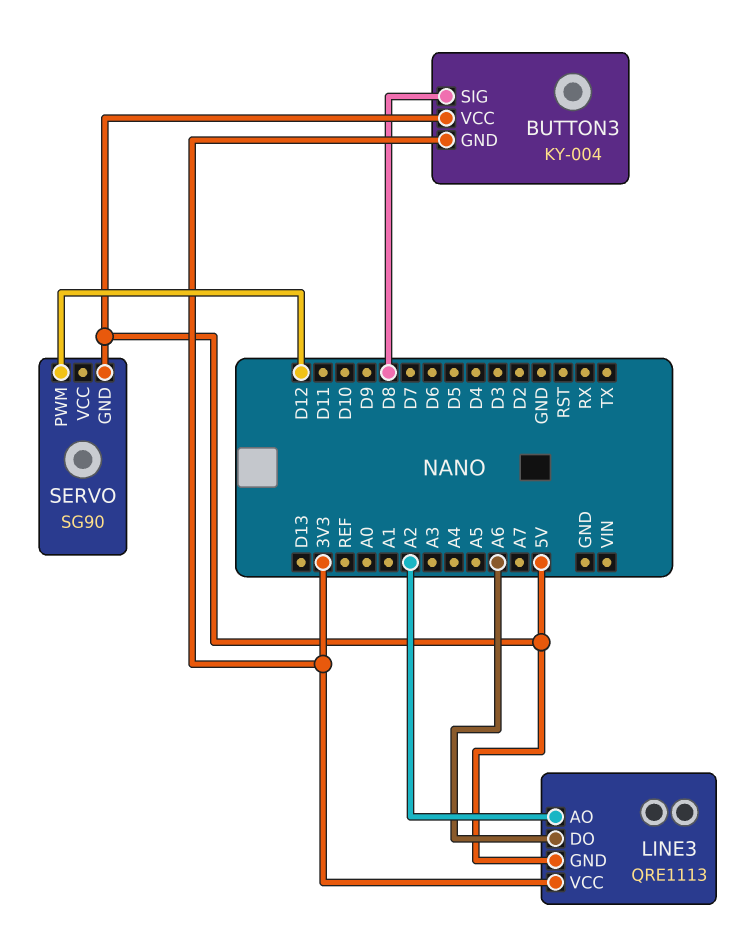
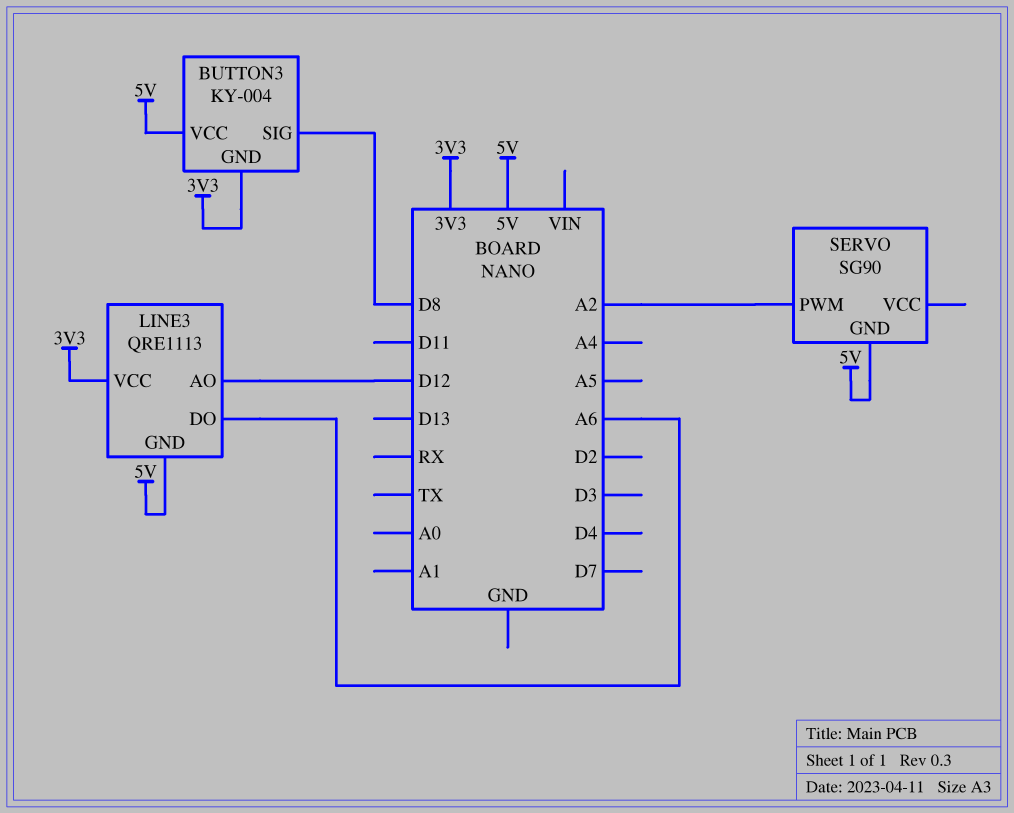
LINE3 pin AO: A2 -> D12
SERVO pin PWM: D12 -> A2

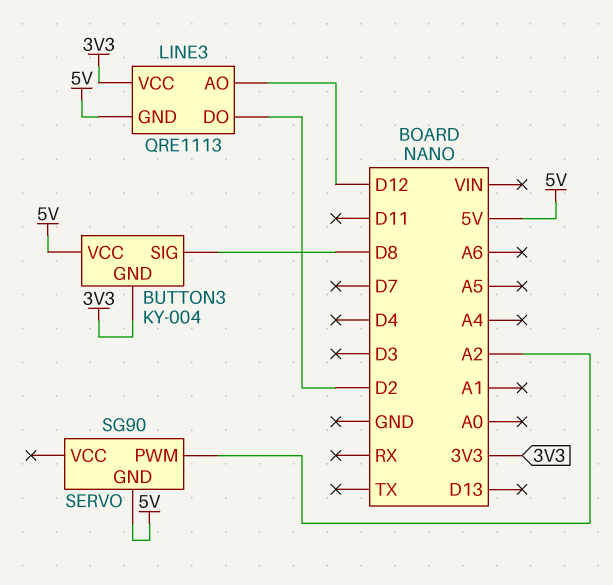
LINE3 pin DO: A6 -> D2

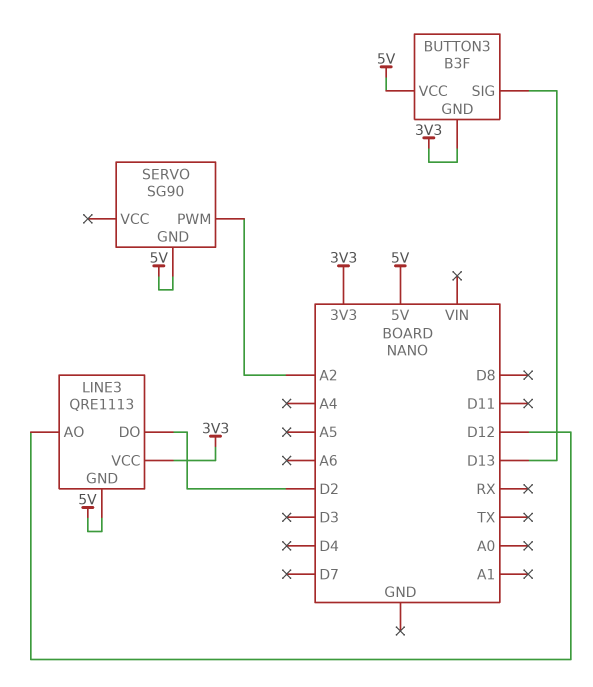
BUTTON3: KY-004 -> B3F
BUTTON3 pin SIG: D8 -> D13

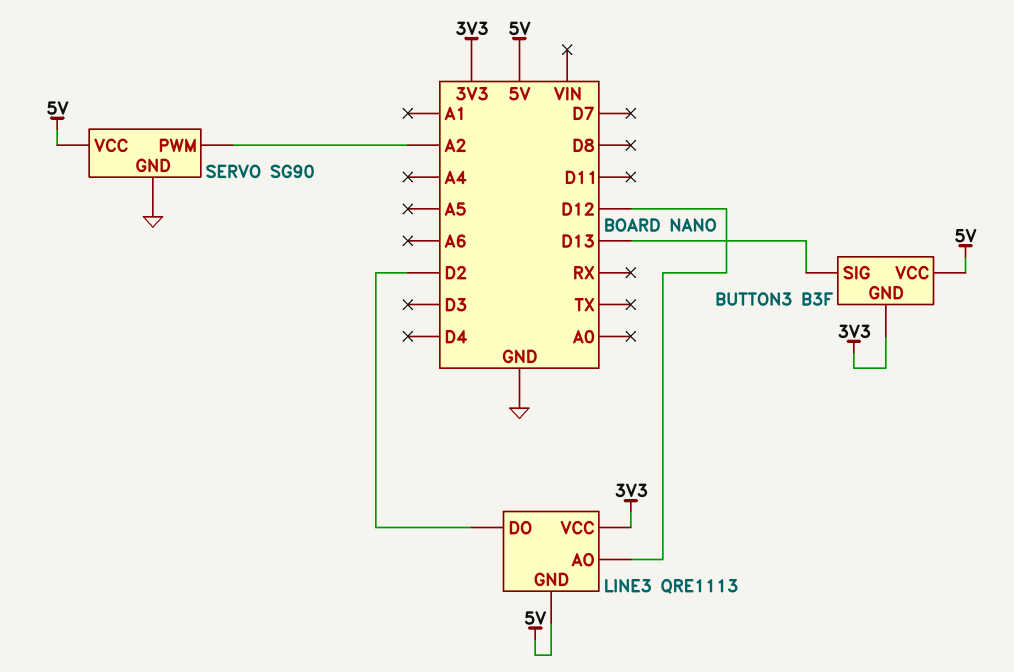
SERVO pin GND: 5V -> GND
SERVO pin VCC: none -> 5V

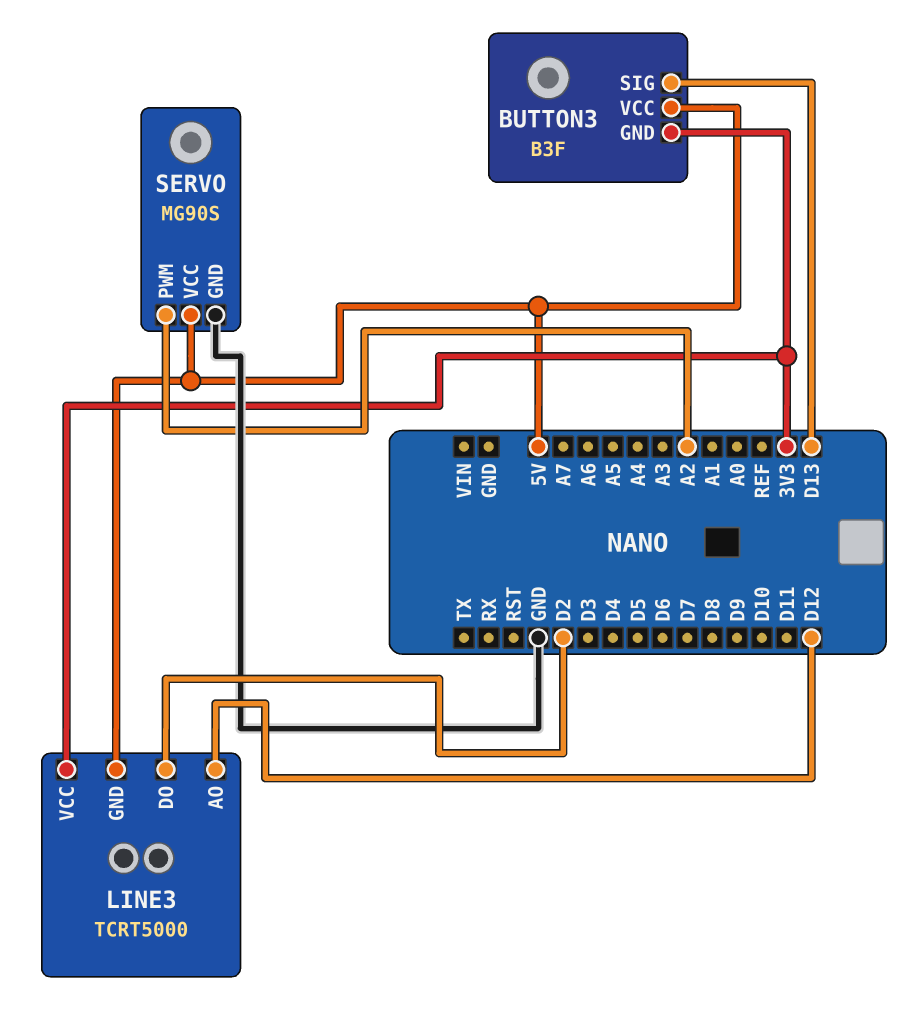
LINE3: QRE1113 -> TCRT5000
SERVO: SG90 -> MG90S

